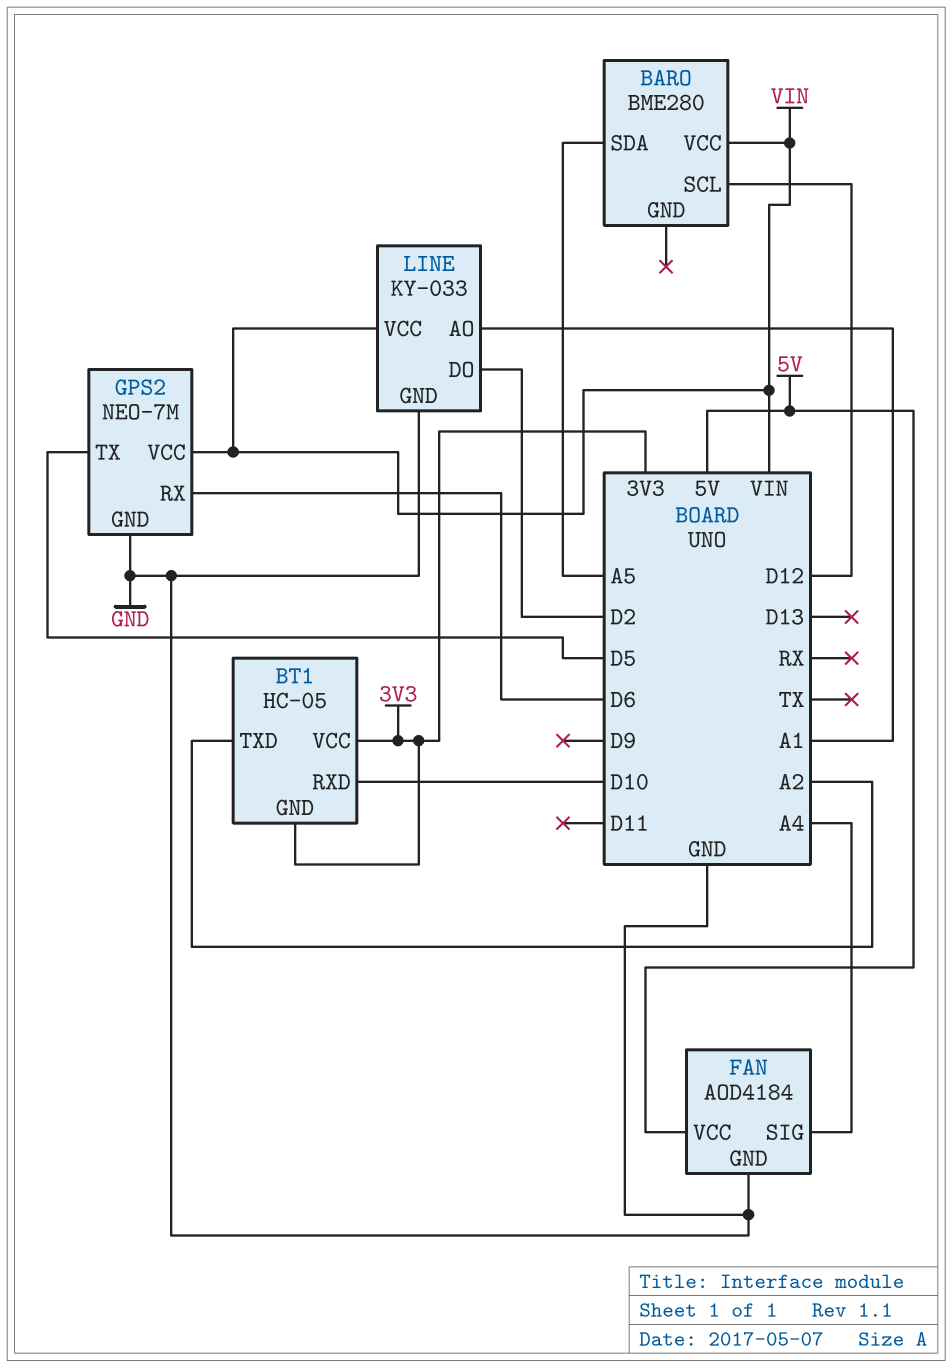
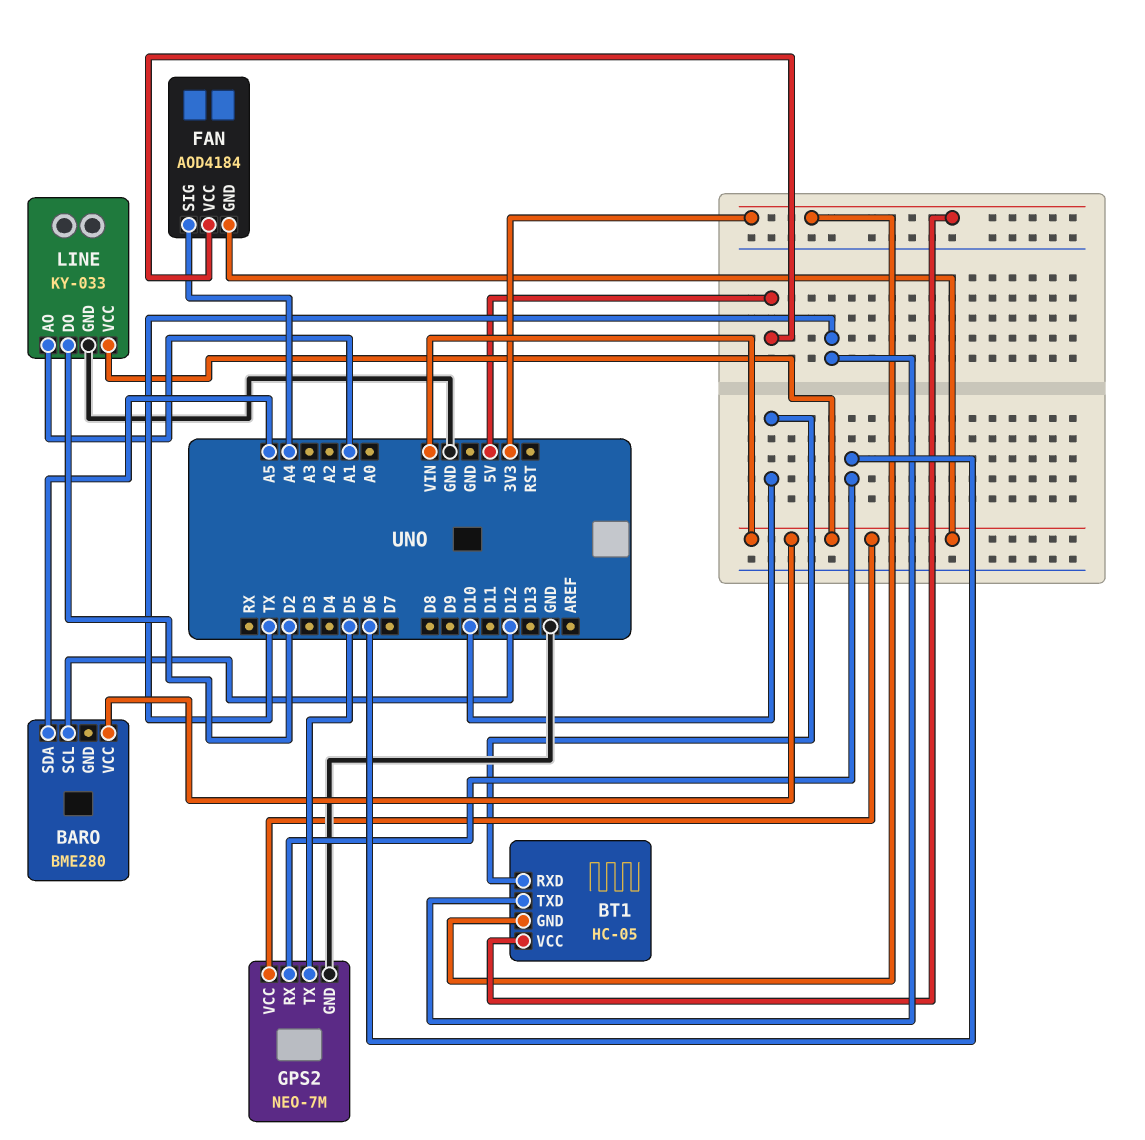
BT1 pin TXD: A2 -> TX
FAN pin GND: GND -> VIN

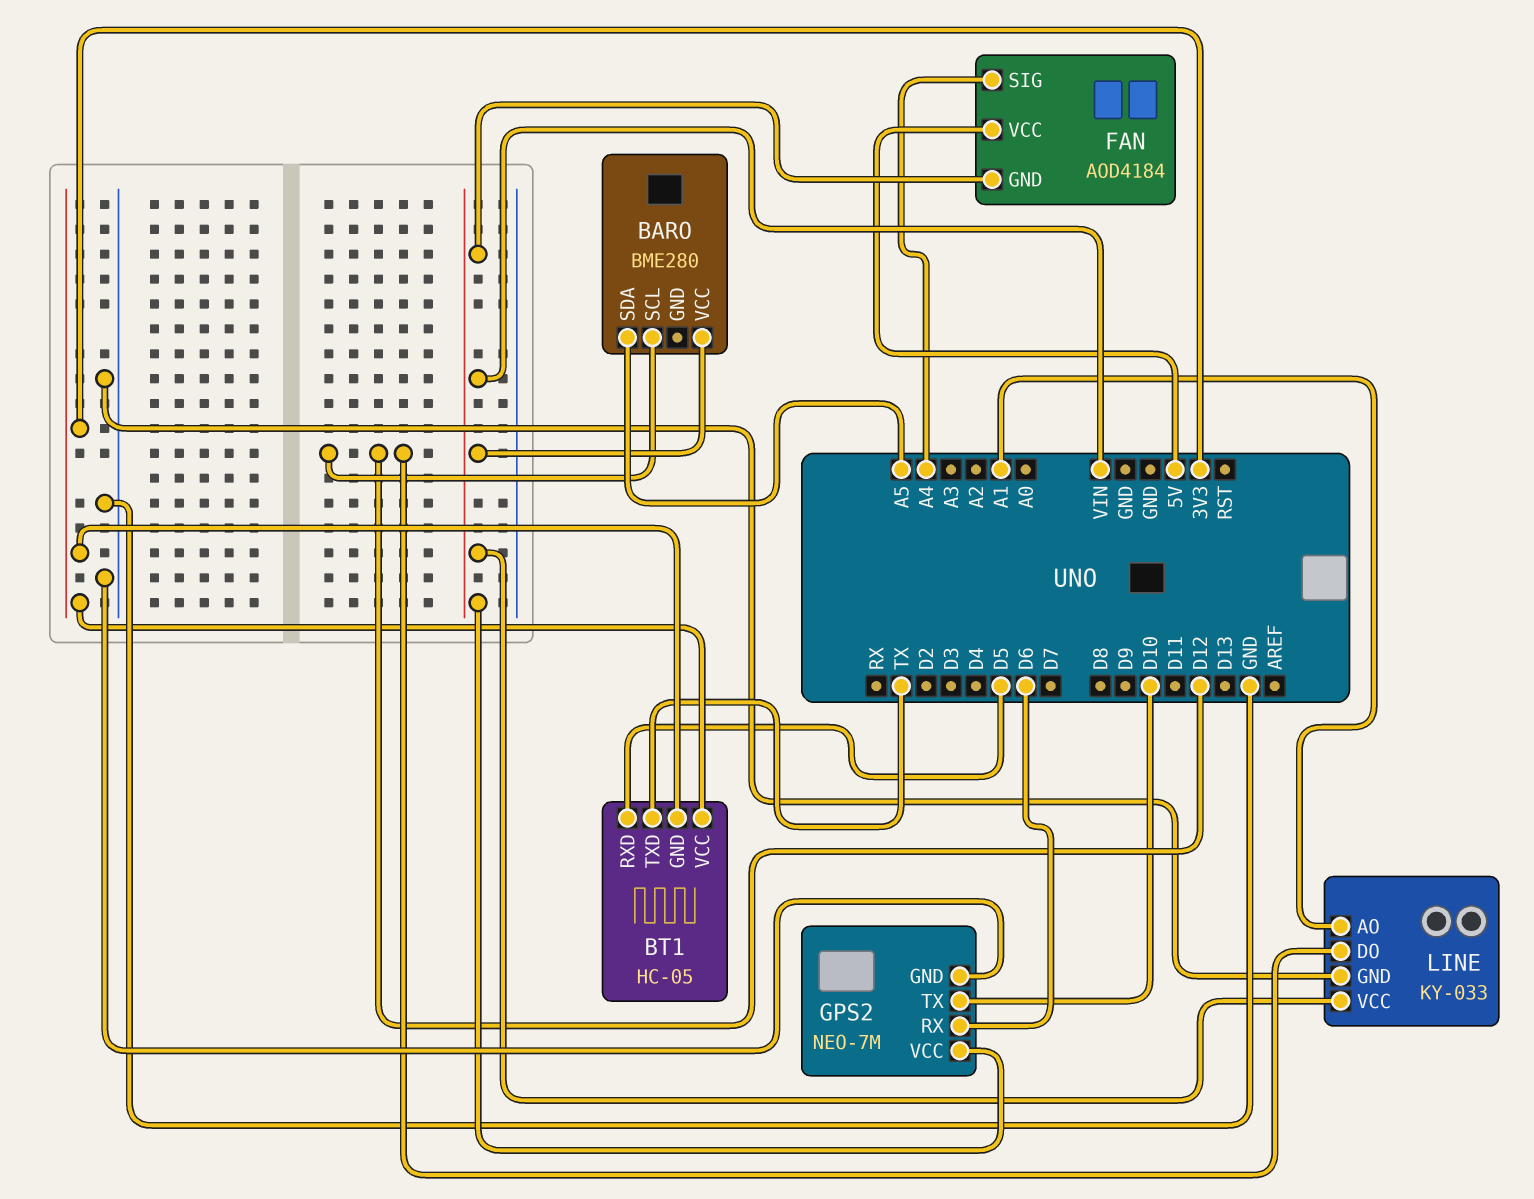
BT1 pin RXD: D10 -> D5
GPS2 pin TX: D5 -> D10
LINE pin DO: D2 -> D12

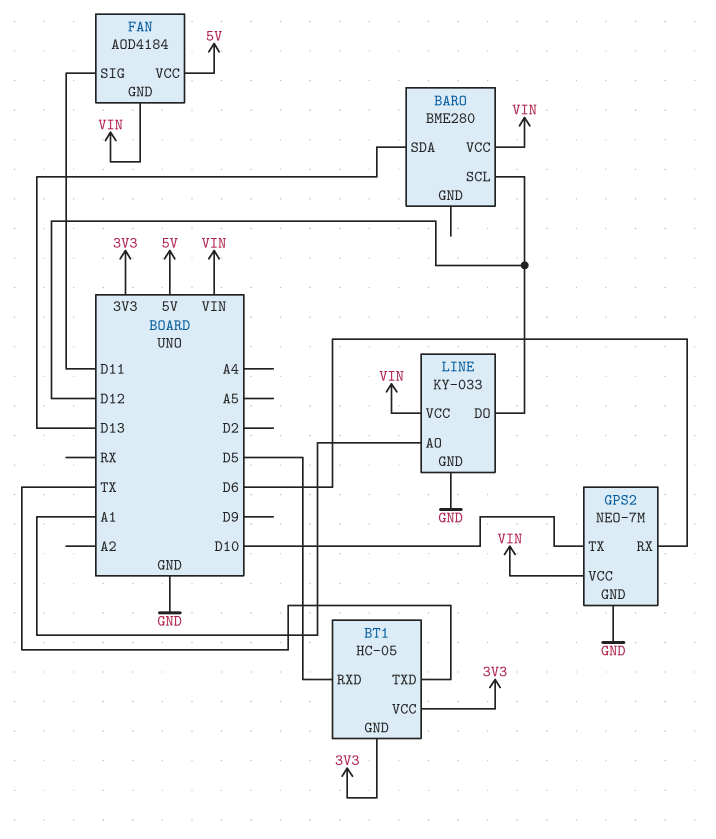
BARO pin SDA: A5 -> D13
FAN pin SIG: A4 -> D11

